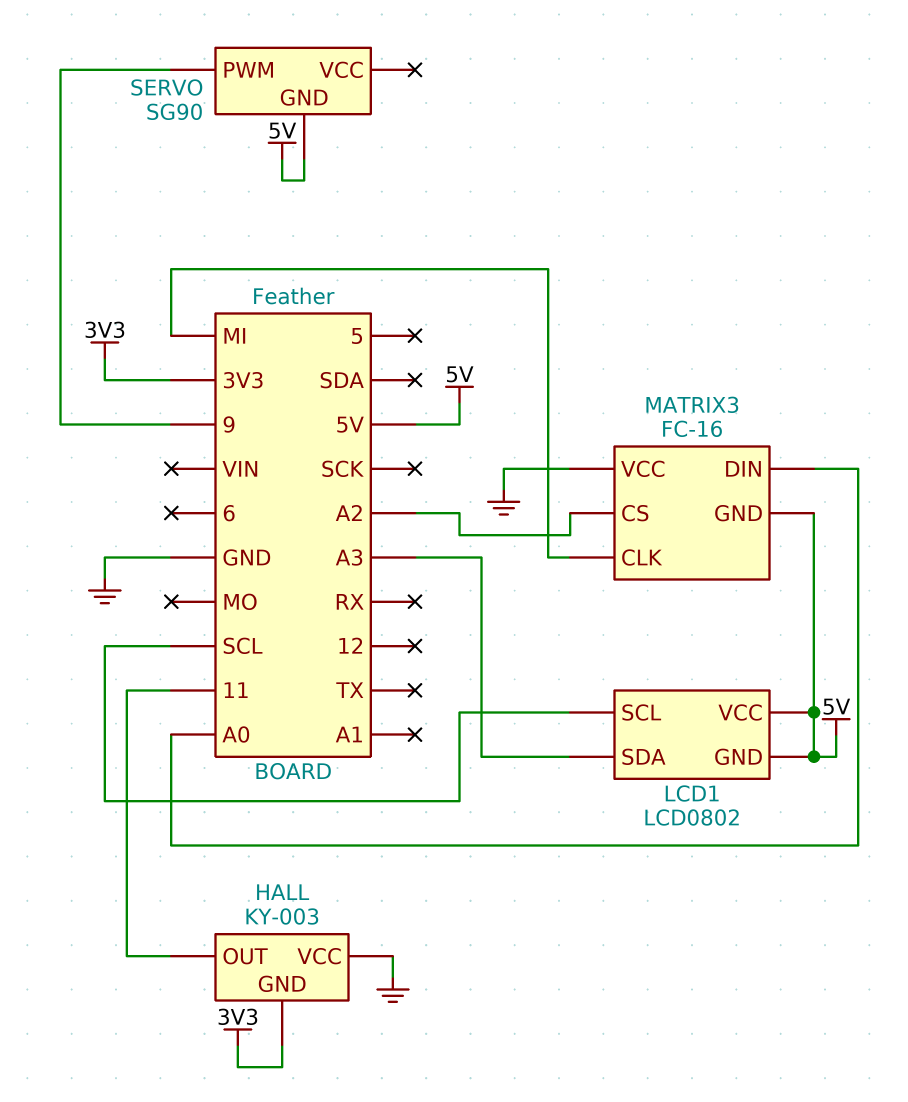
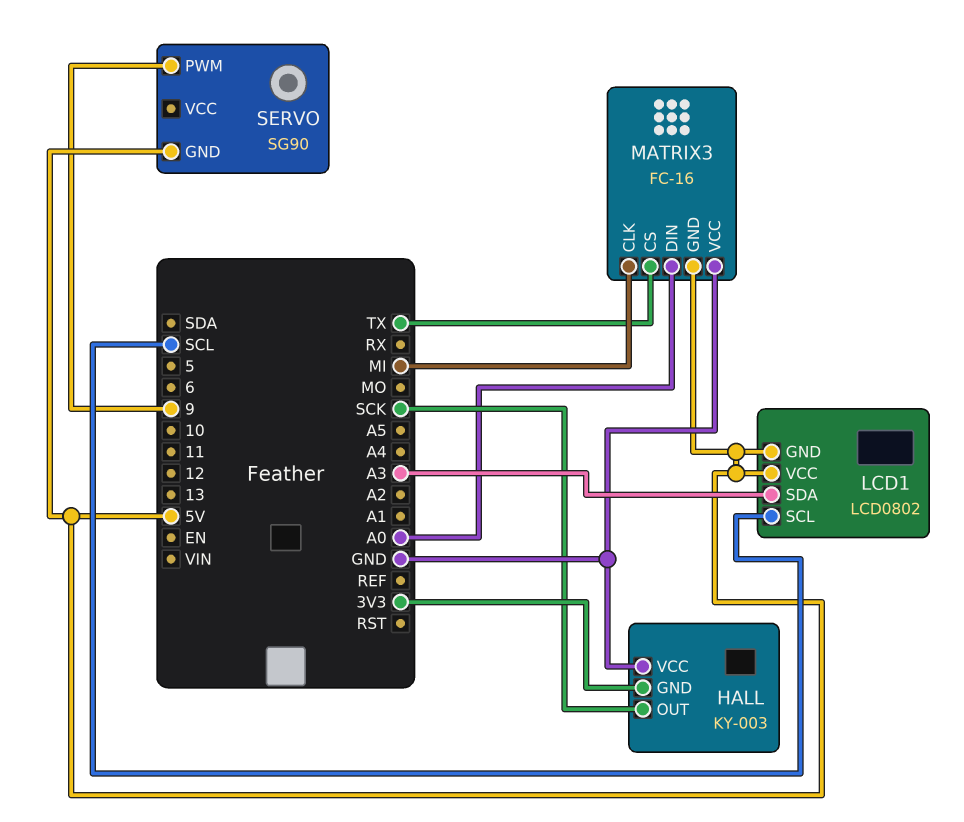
HALL pin OUT: 11 -> SCK
MATRIX3 pin CS: A2 -> TX

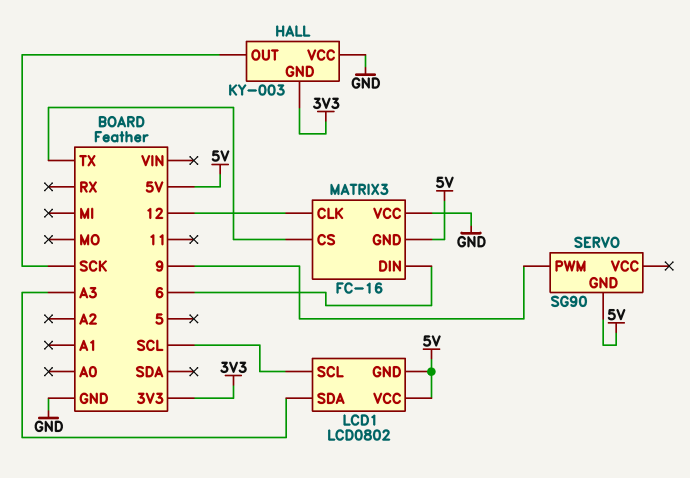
MATRIX3 pin CLK: MI -> 12
MATRIX3 pin DIN: A0 -> 6

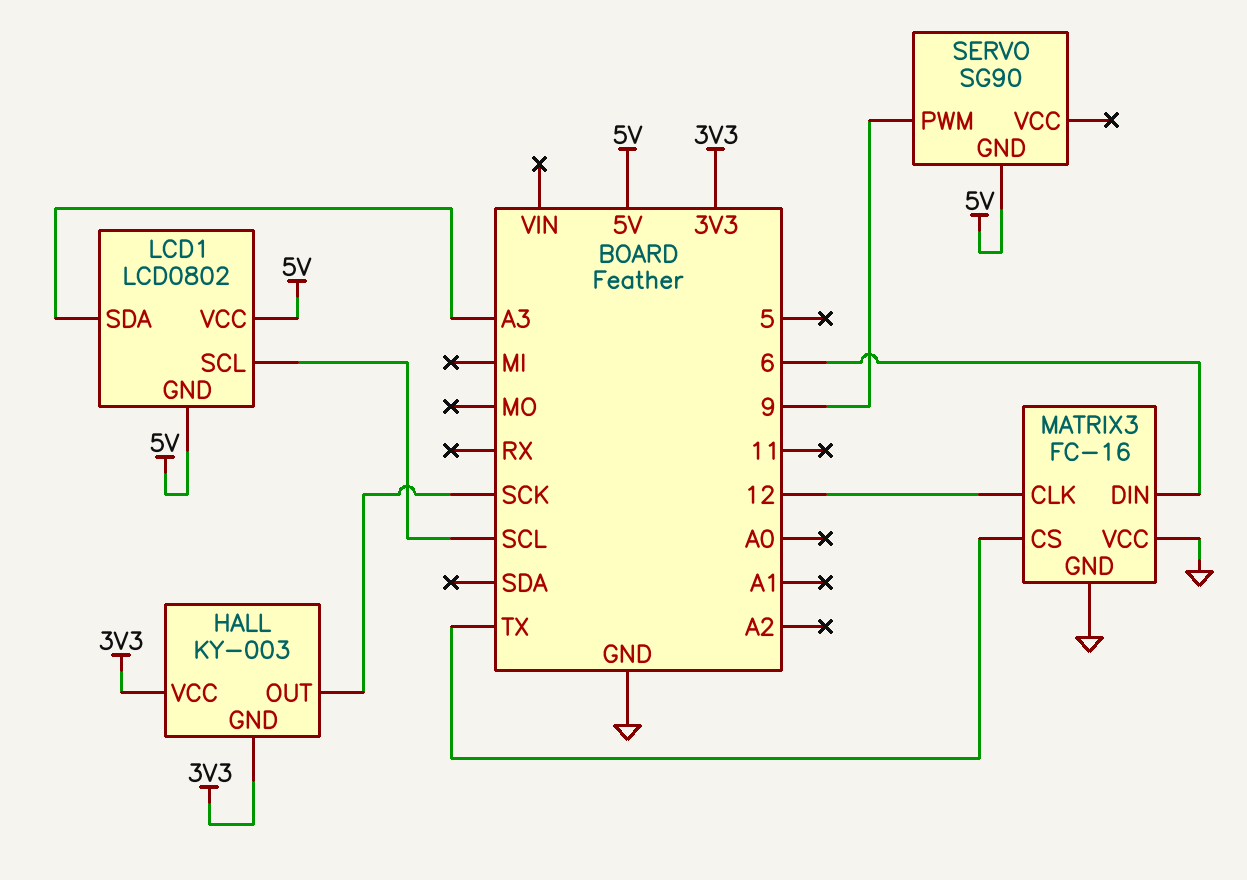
HALL pin VCC: GND -> 3V3
MATRIX3 pin GND: 5V -> GND

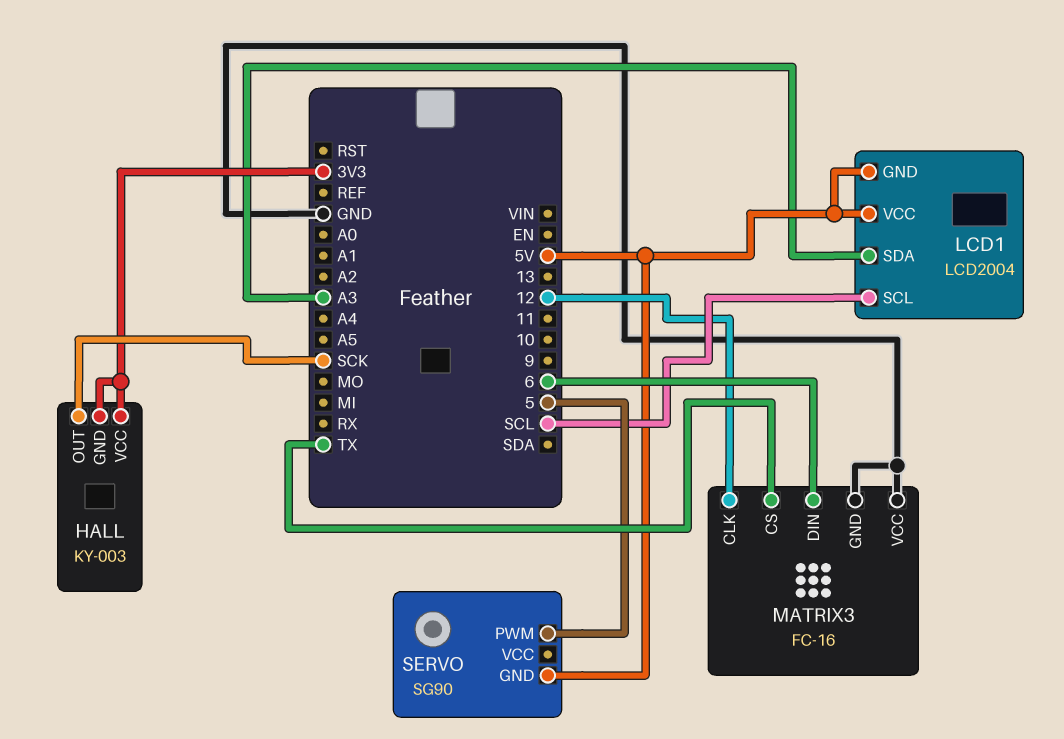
LCD1: LCD0802 -> LCD2004
SERVO pin PWM: 9 -> 5

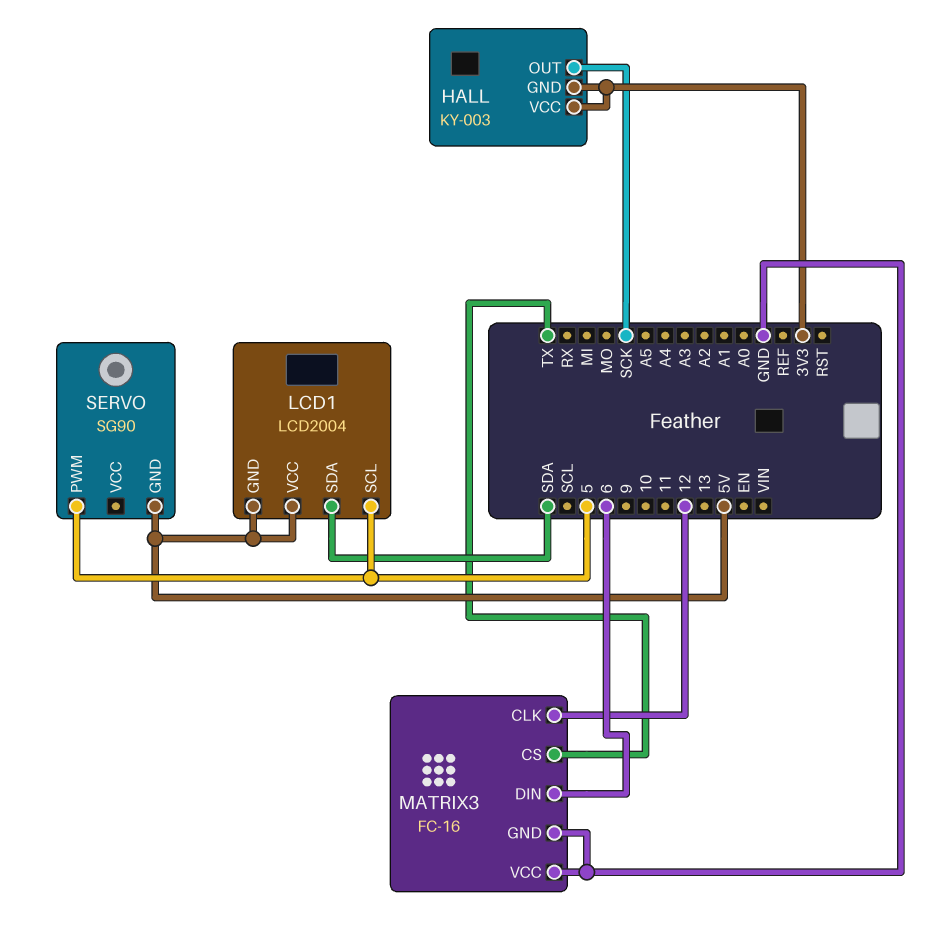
LCD1 pin SCL: SCL -> 5
LCD1 pin SDA: A3 -> SDA

